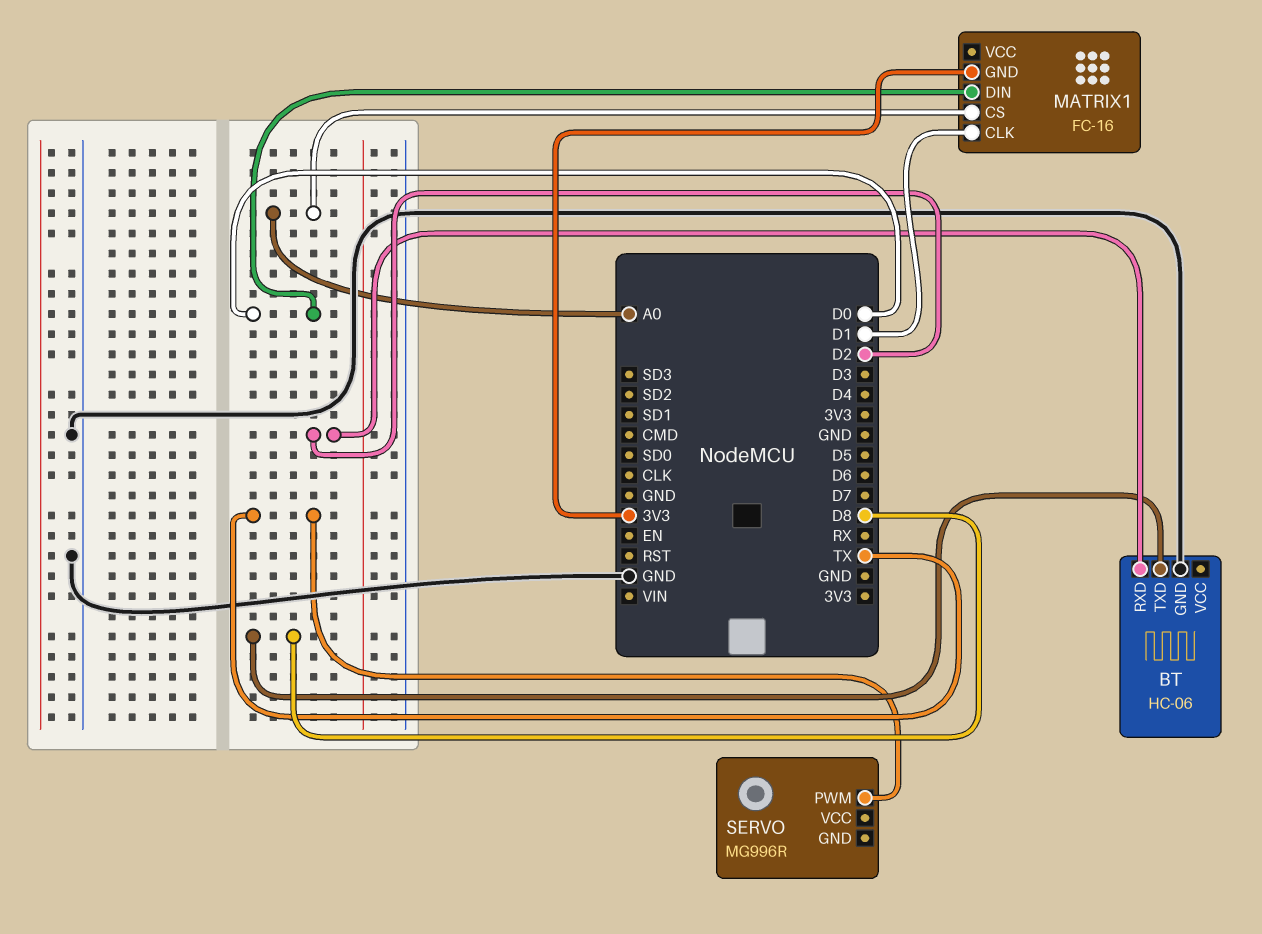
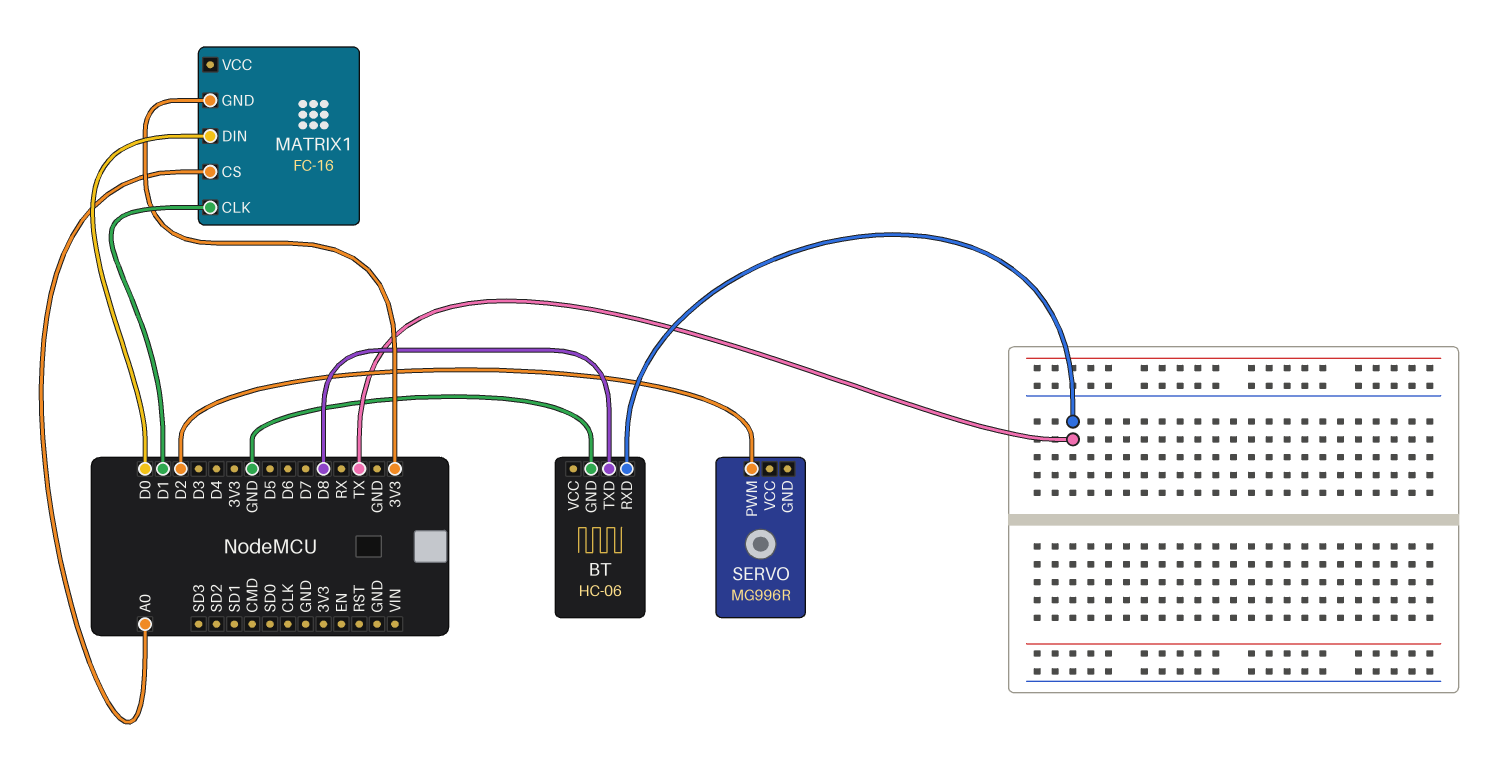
BT pin RXD: D2 -> TX
SERVO pin PWM: TX -> D2

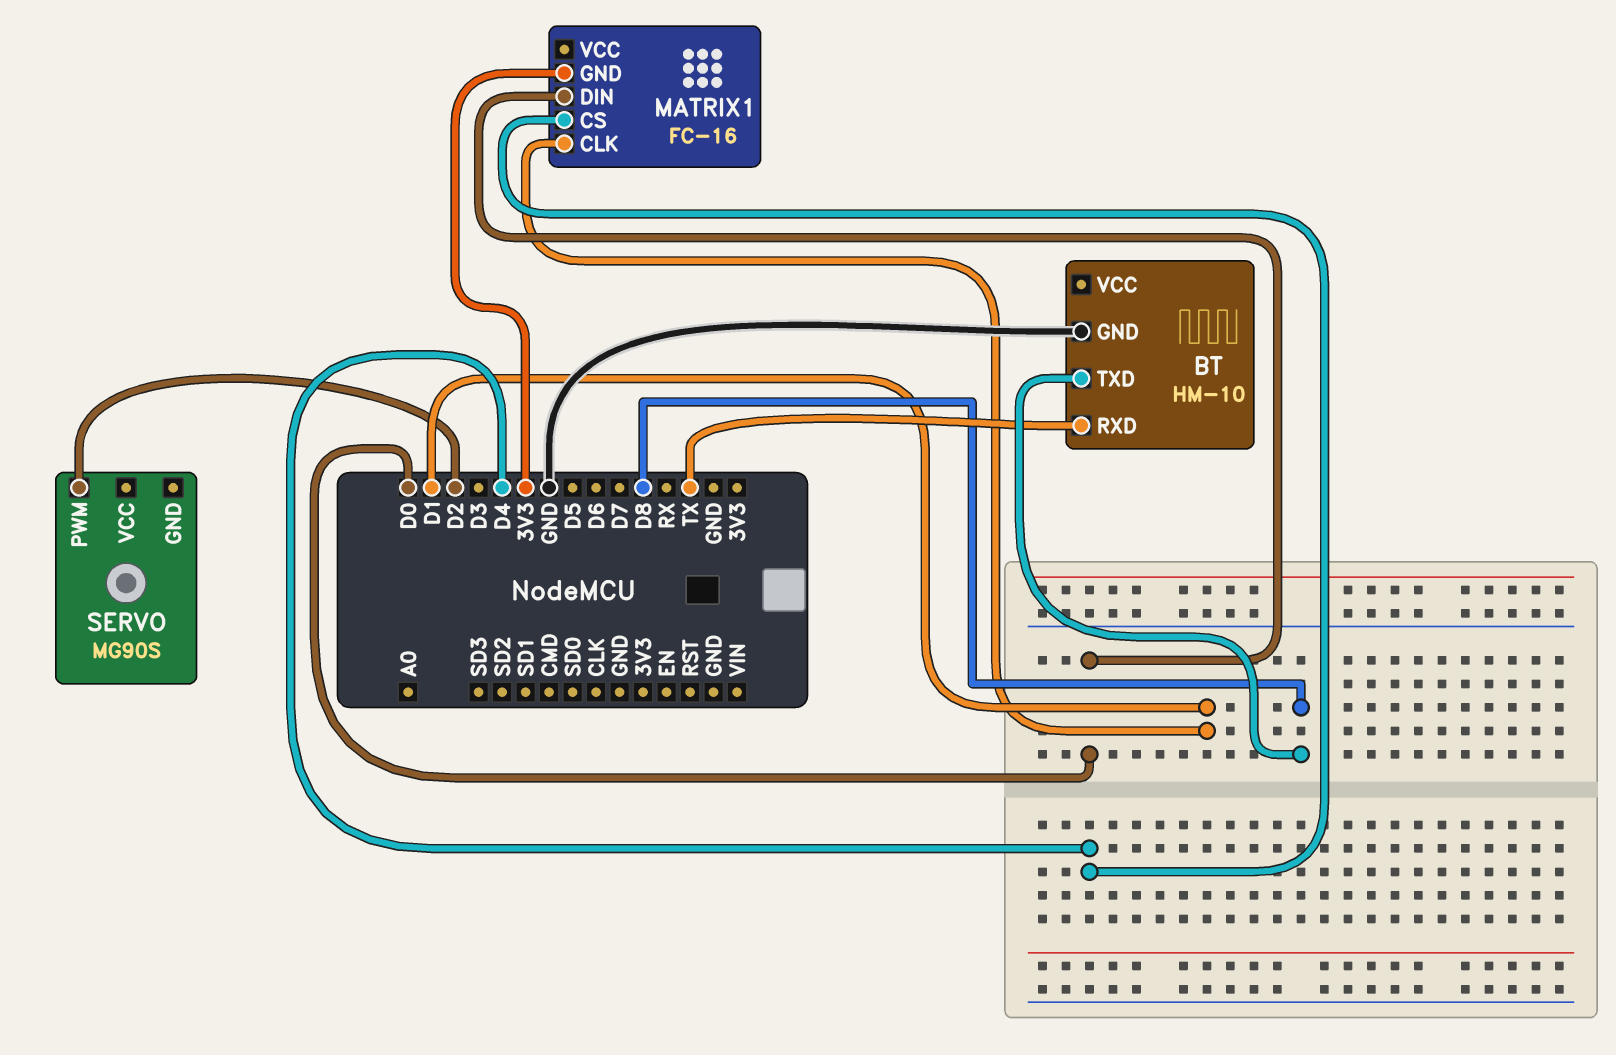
BT: HC-06 -> HM-10
MATRIX1 pin CS: A0 -> D4
SERVO: MG996R -> MG90S

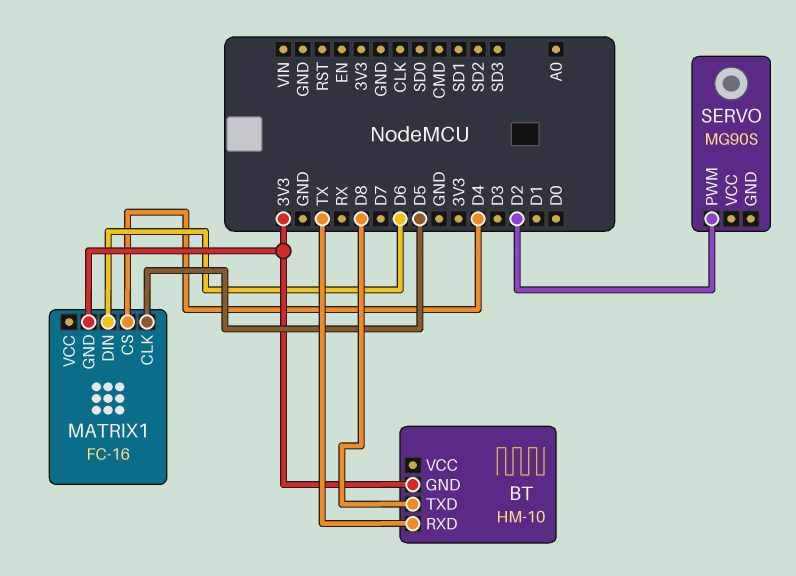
BT pin GND: GND -> 3V3
MATRIX1 pin CLK: D1 -> D5
MATRIX1 pin DIN: D0 -> D6

